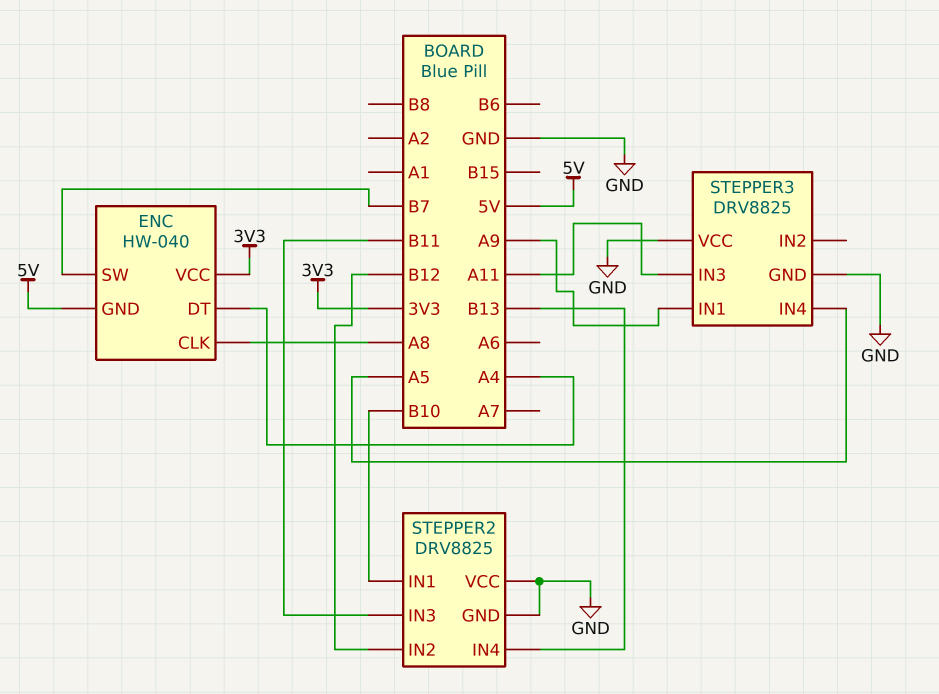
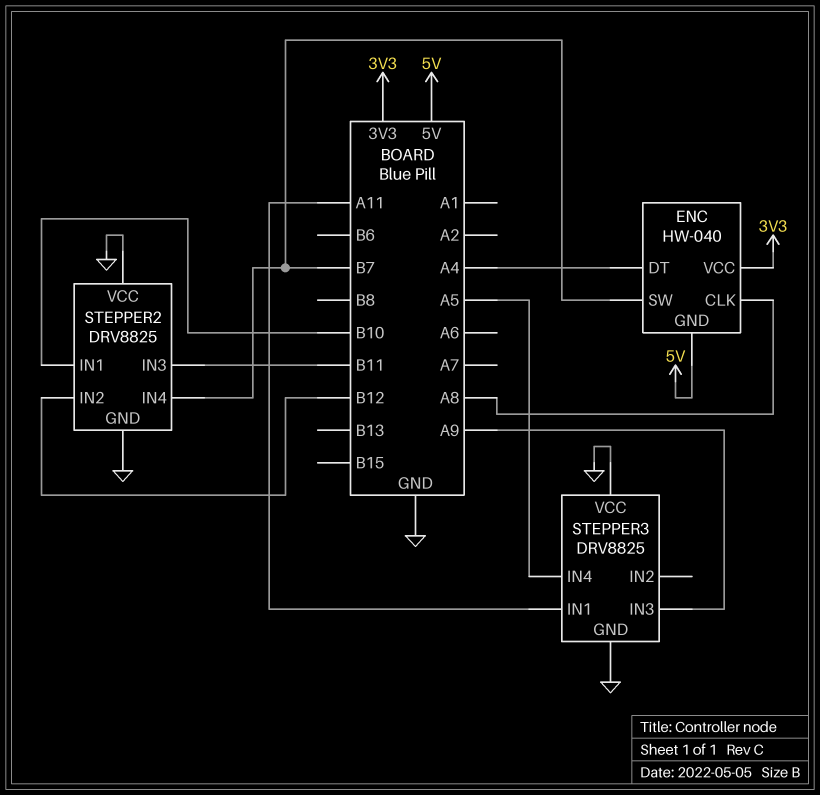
STEPPER2 pin IN4: B13 -> B7
STEPPER3 pin IN1: A9 -> A11
STEPPER3 pin IN3: A11 -> A9

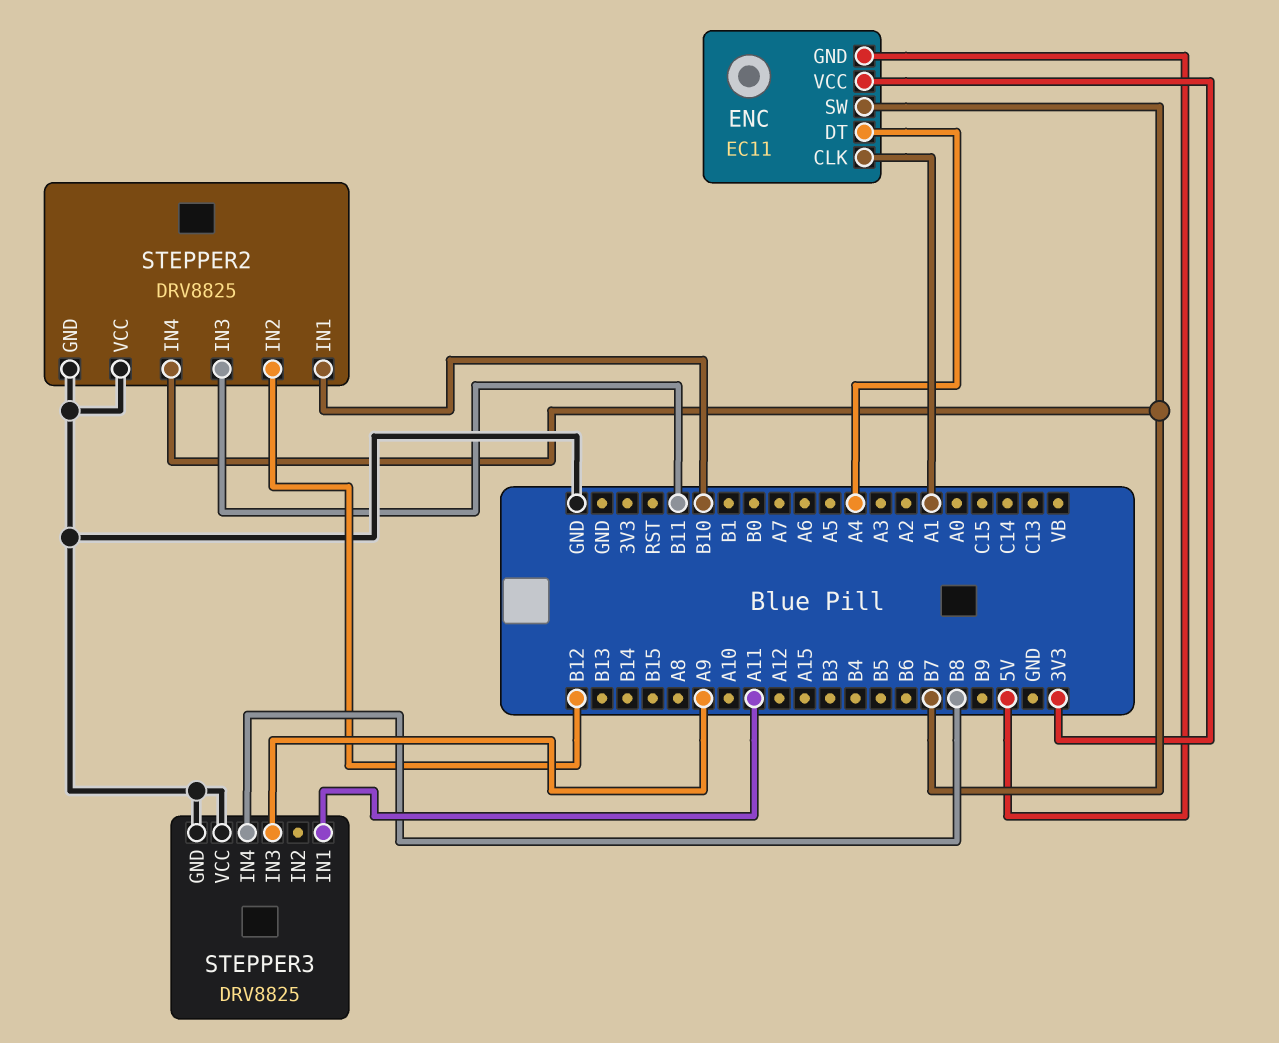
ENC: HW-040 -> EC11
ENC pin CLK: A8 -> A1
STEPPER3 pin IN4: A5 -> B8

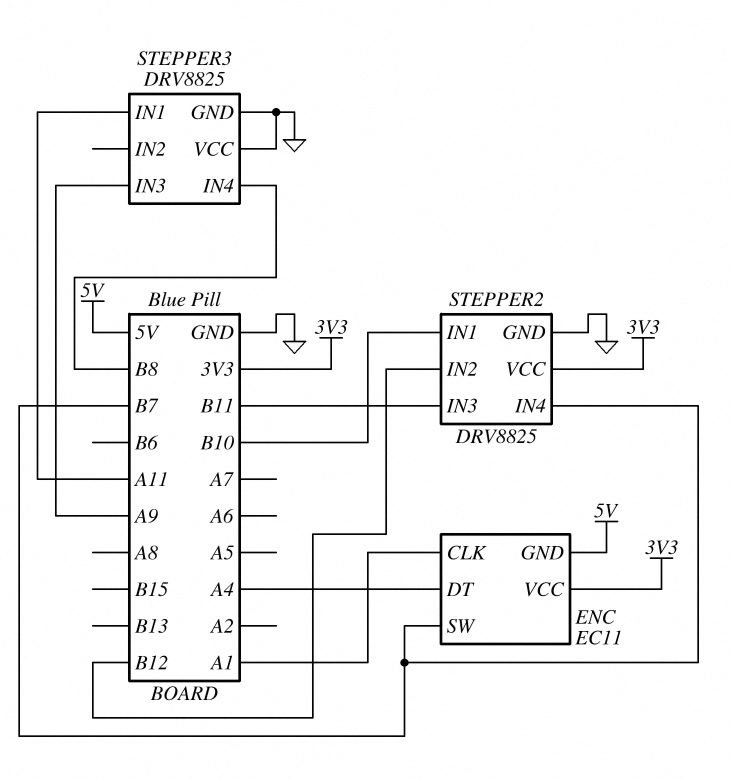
STEPPER2 pin VCC: GND -> 3V3

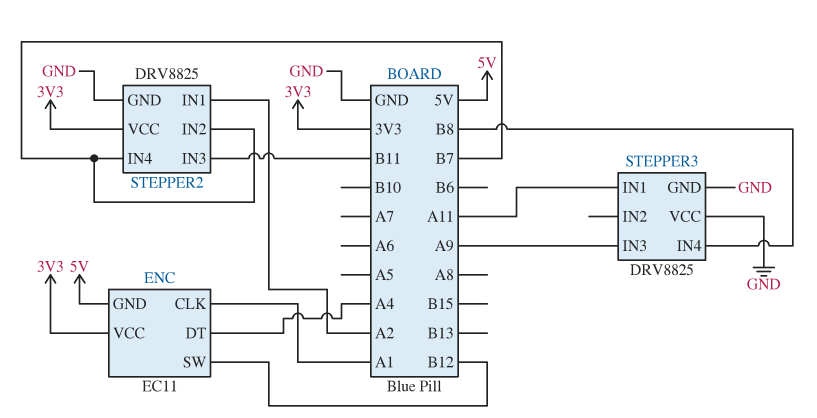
ENC pin SW: B7 -> B12
STEPPER2 pin IN1: B10 -> A2
STEPPER2 pin IN2: B12 -> B7

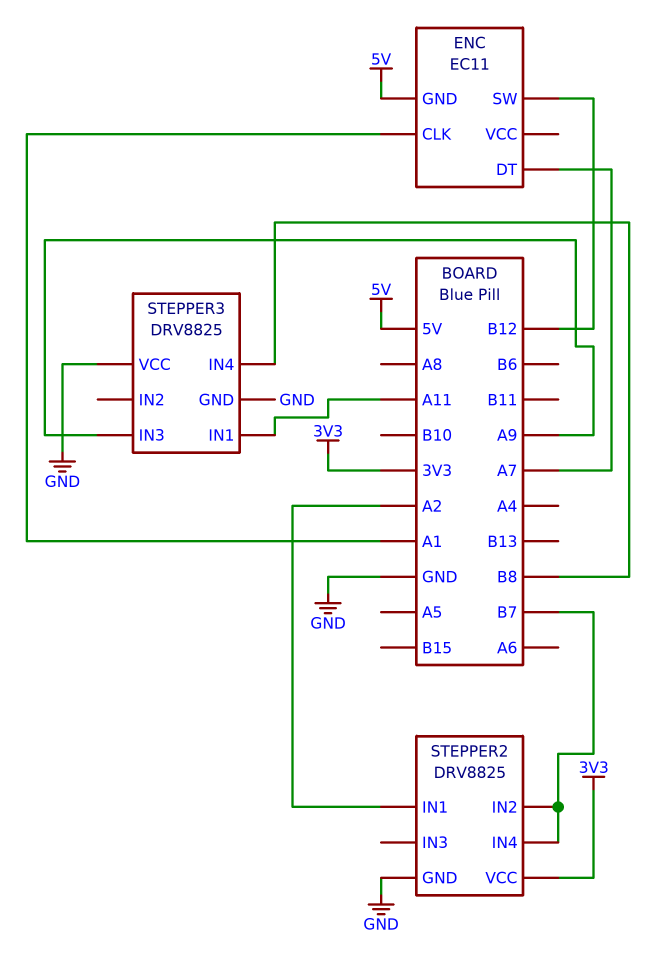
ENC pin DT: A4 -> A7
ENC pin VCC: 3V3 -> none
STEPPER2 pin IN3: B11 -> none

